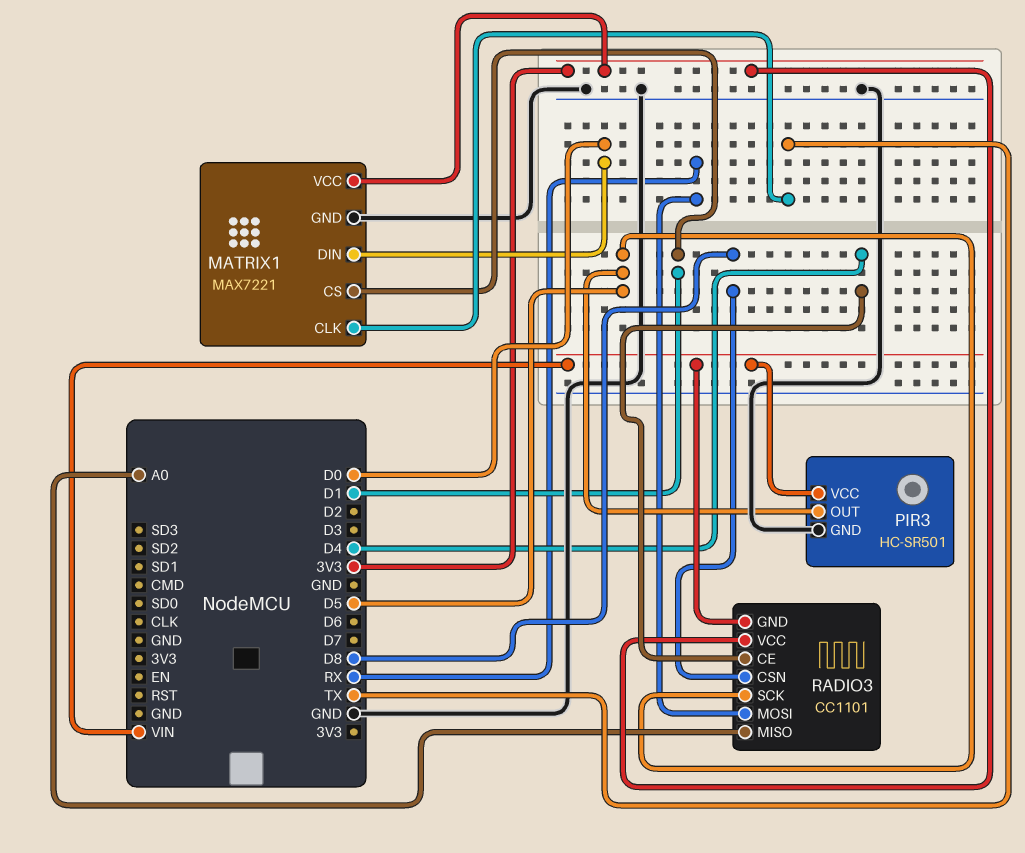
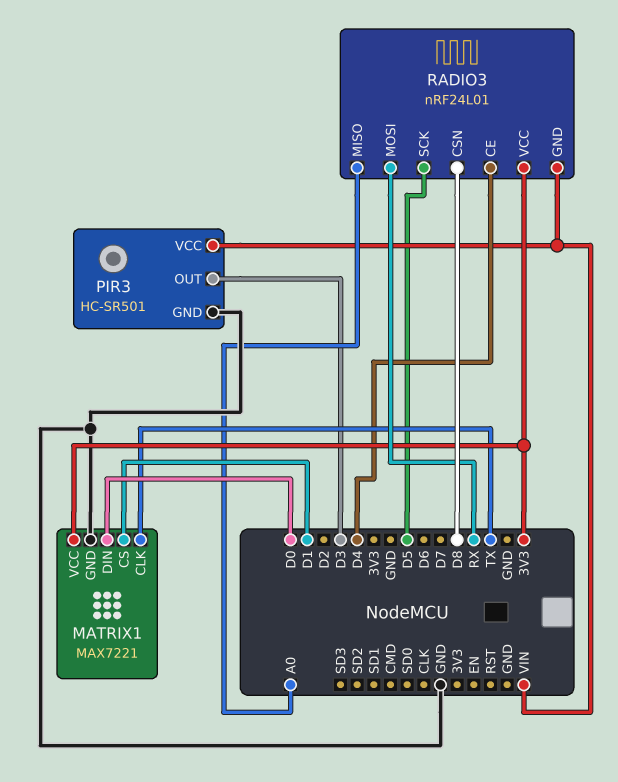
PIR3 pin OUT: D5 -> D3
RADIO3: CC1101 -> nRF24L01

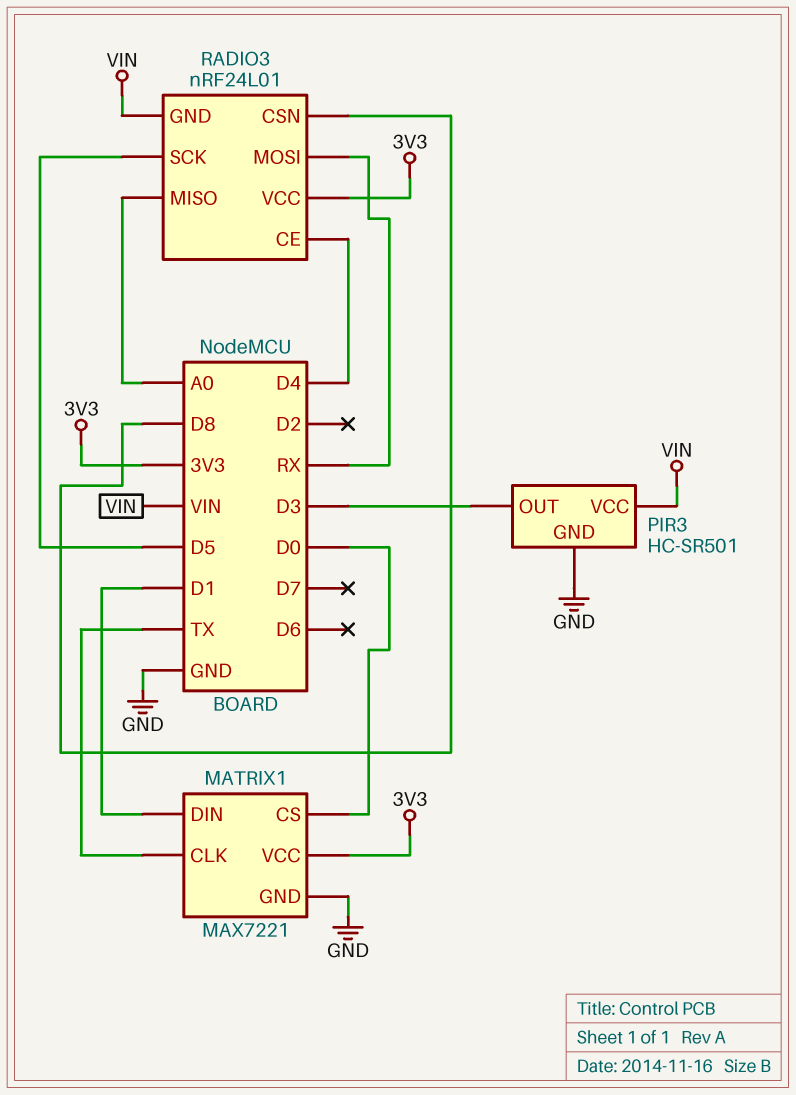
MATRIX1 pin CS: D1 -> D0
MATRIX1 pin DIN: D0 -> D1

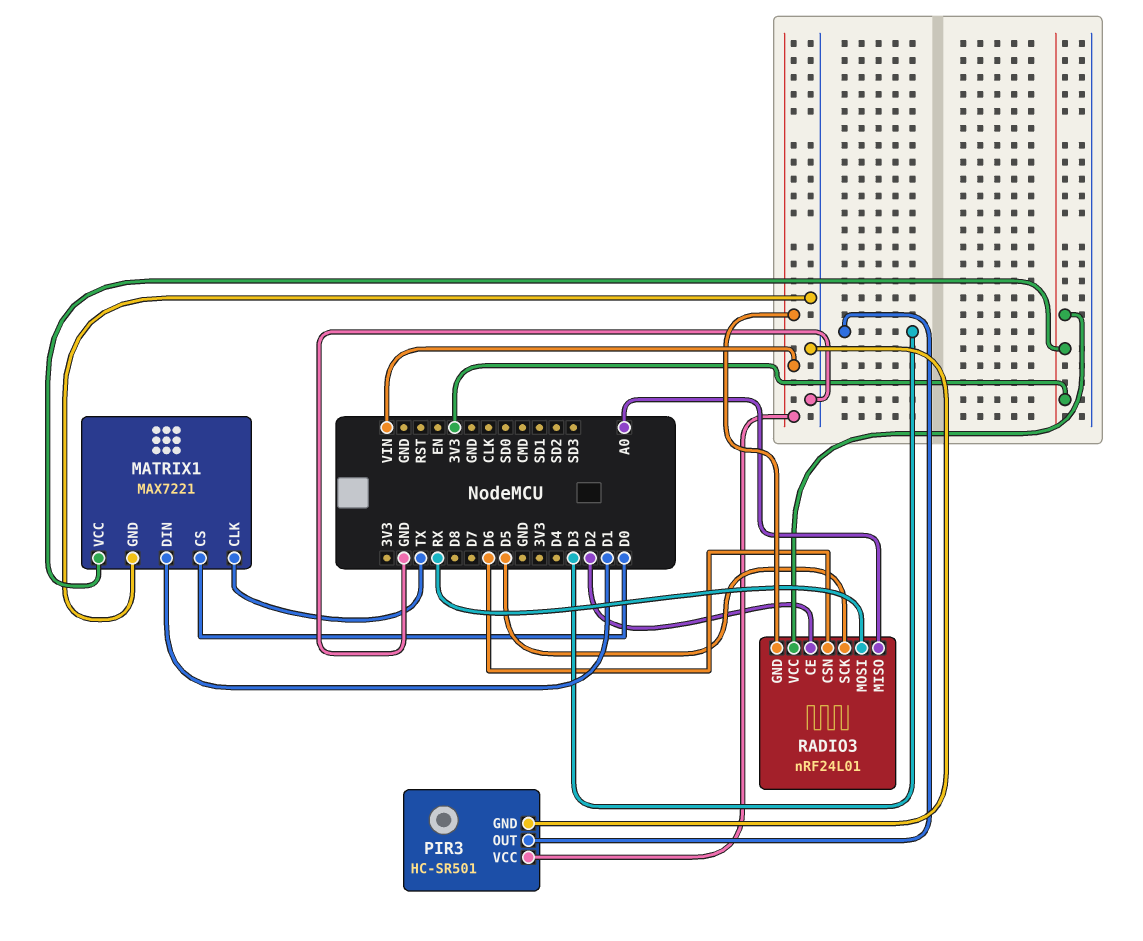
RADIO3 pin CE: D4 -> D2
RADIO3 pin CSN: D8 -> D6

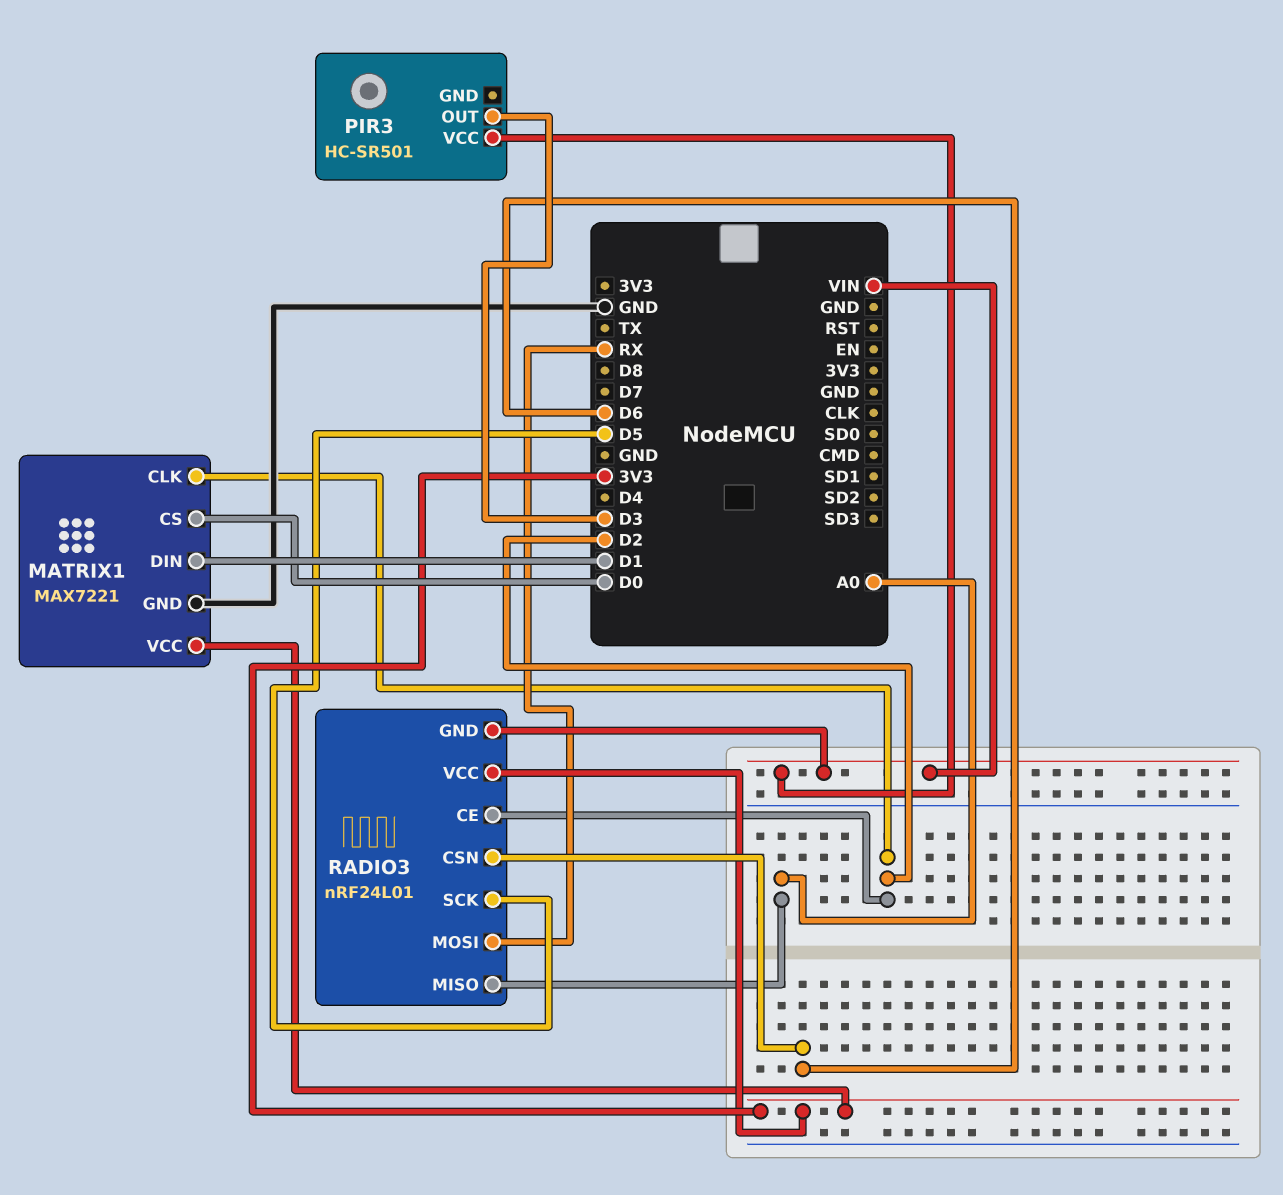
MATRIX1 pin CLK: TX -> D2
PIR3 pin GND: GND -> none

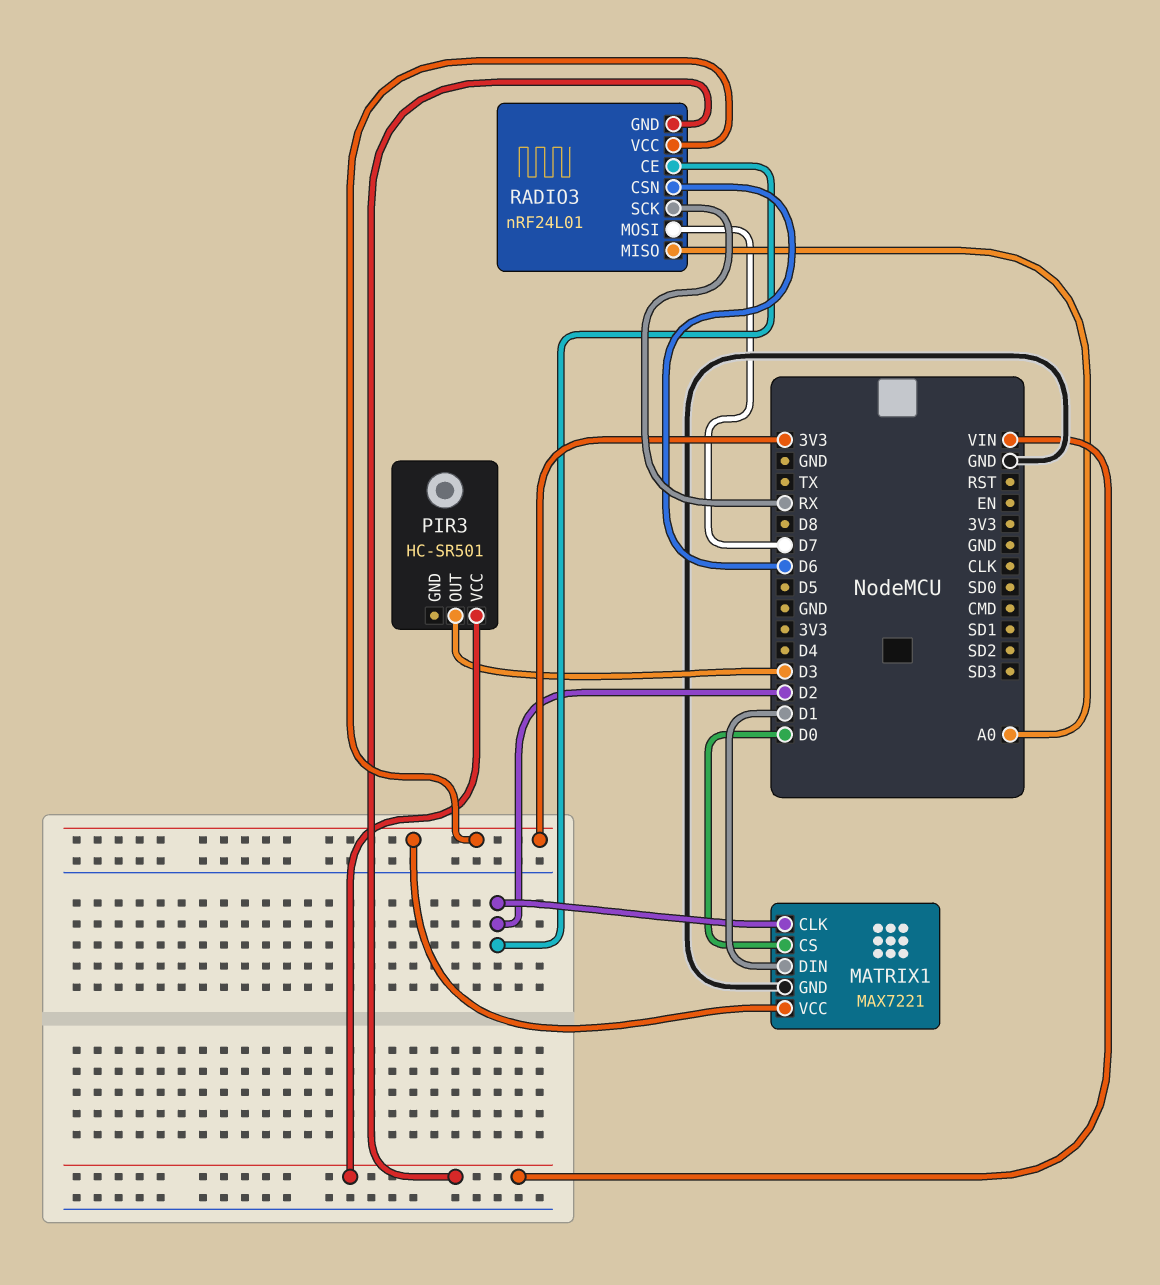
RADIO3 pin MOSI: RX -> D7
RADIO3 pin SCK: D5 -> RX

